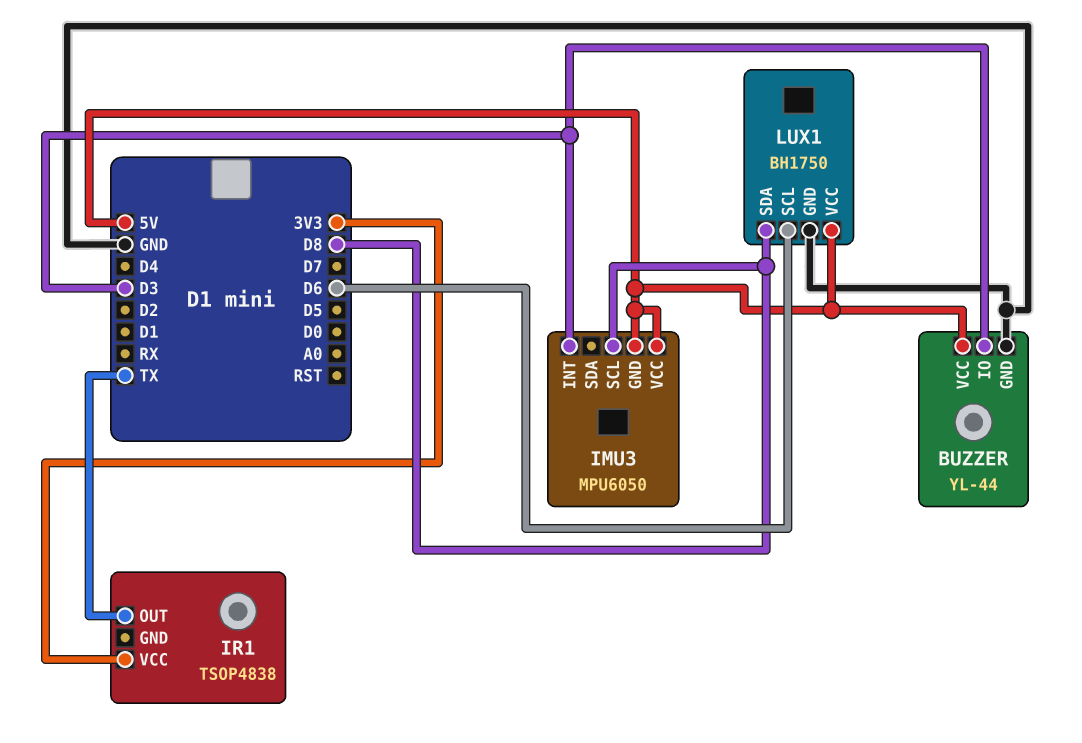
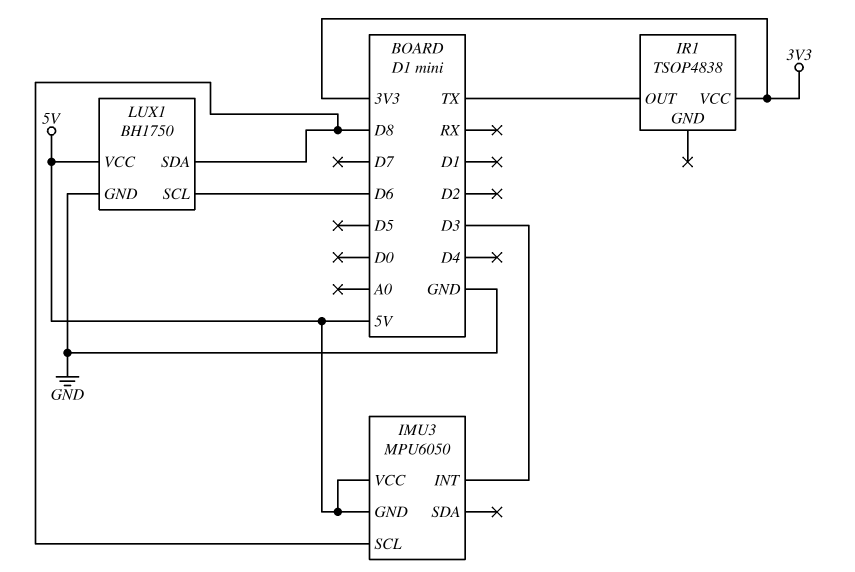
BUZZER: YL-44 -> none
BUZZER pin GND: GND -> none
BUZZER pin IO: D3 -> none
BUZZER pin VCC: 5V -> none

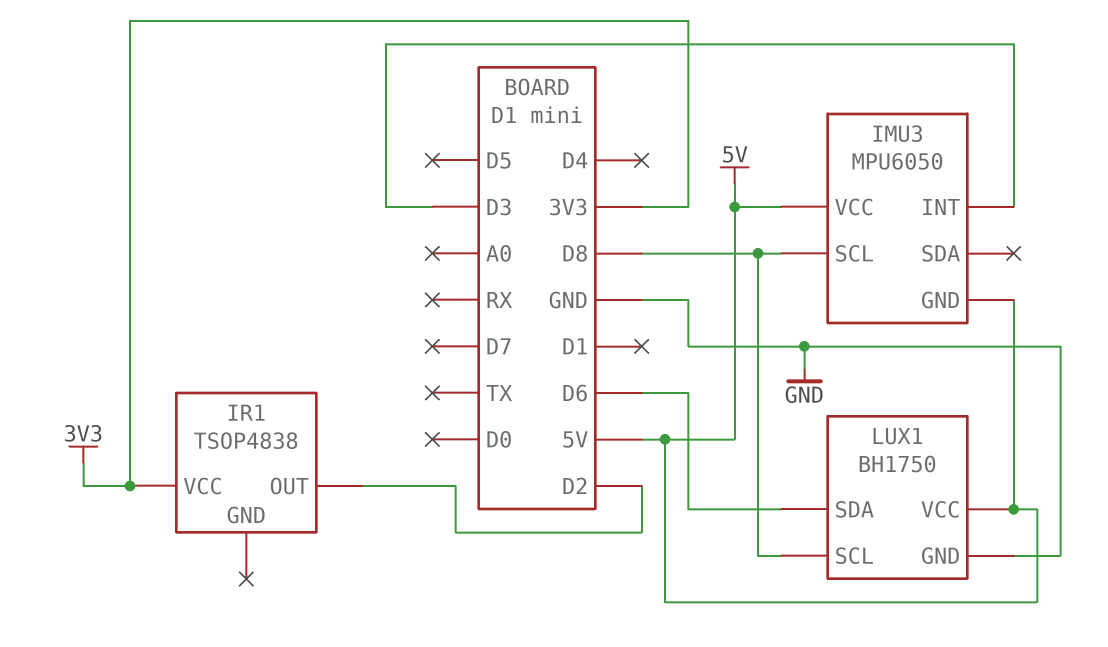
IR1 pin OUT: TX -> D2
LUX1 pin SCL: D6 -> D8
LUX1 pin SDA: D8 -> D6

